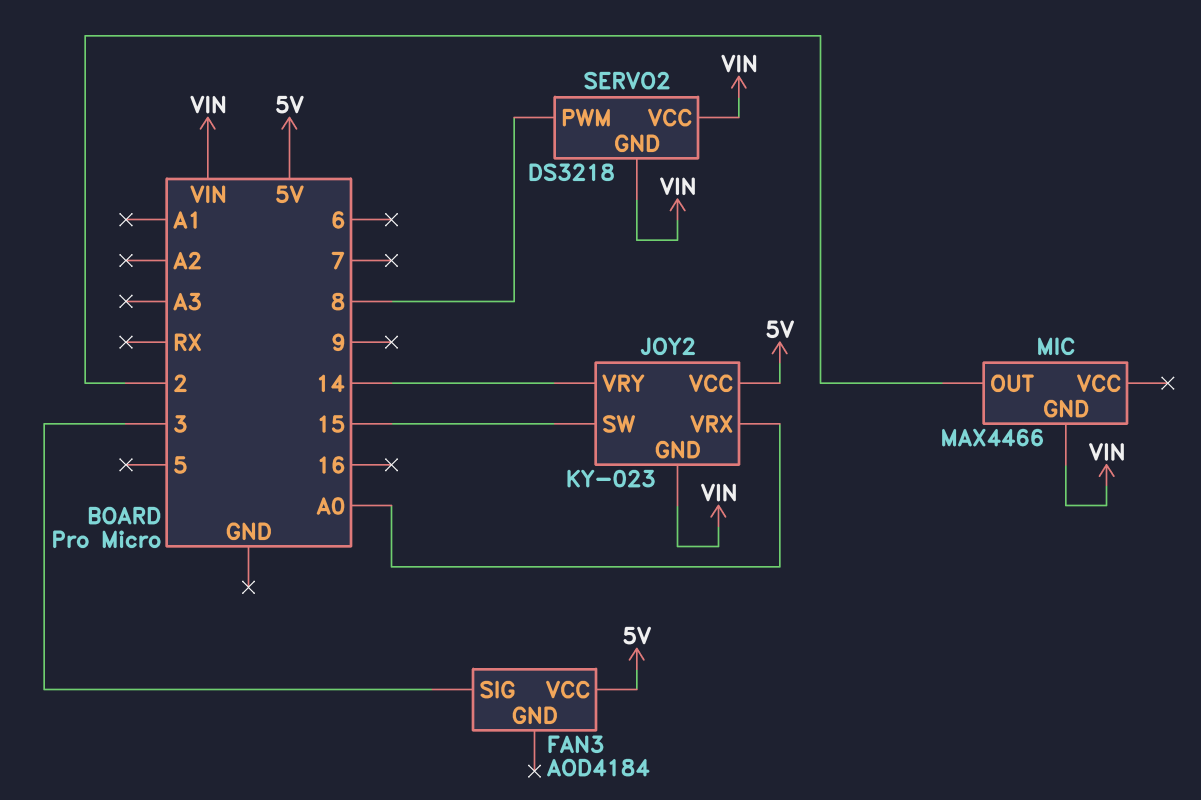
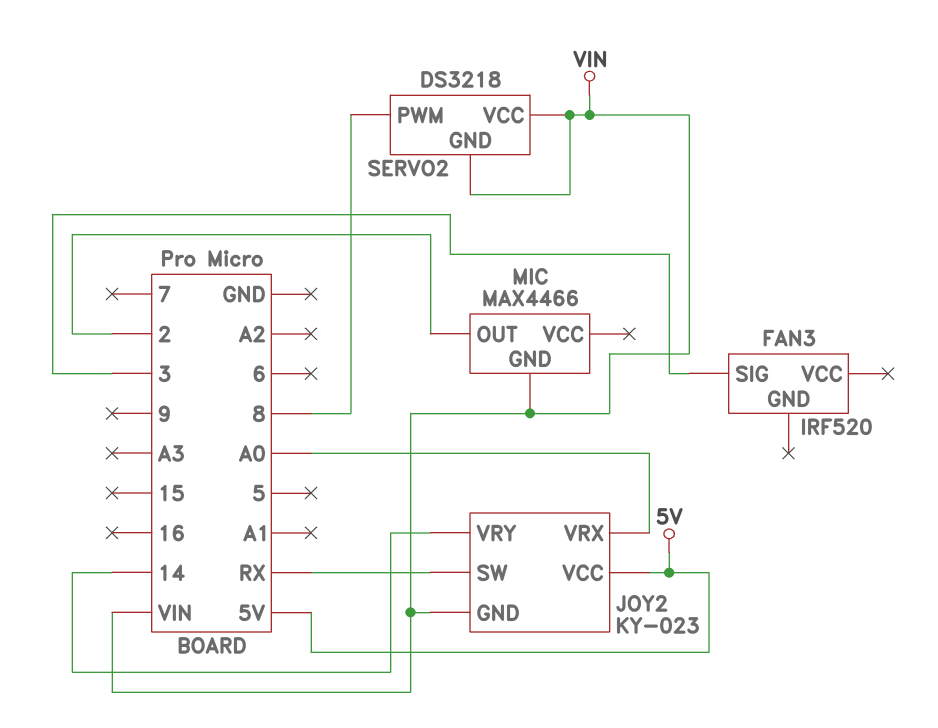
FAN3: AOD4184 -> IRF520
FAN3 pin VCC: 5V -> none
JOY2 pin SW: 15 -> RX

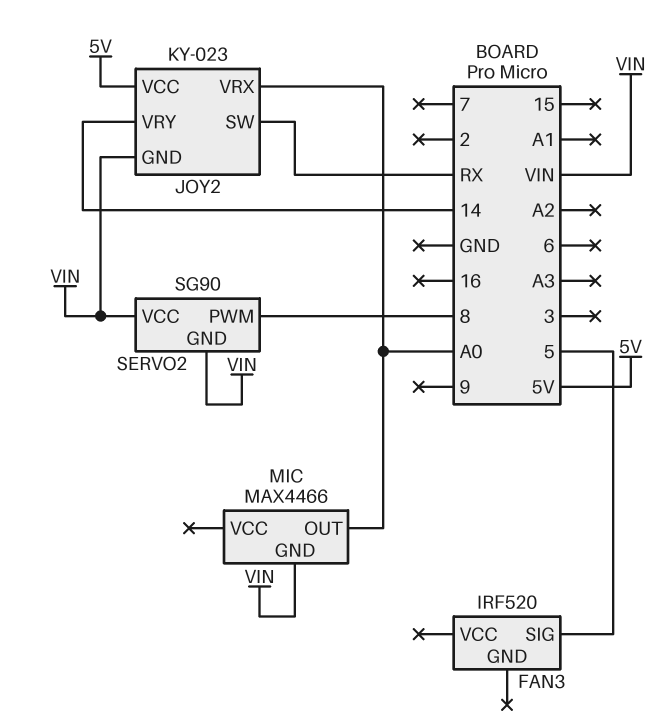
FAN3 pin SIG: 3 -> 5
MIC pin OUT: 2 -> A0
SERVO2: DS3218 -> SG90

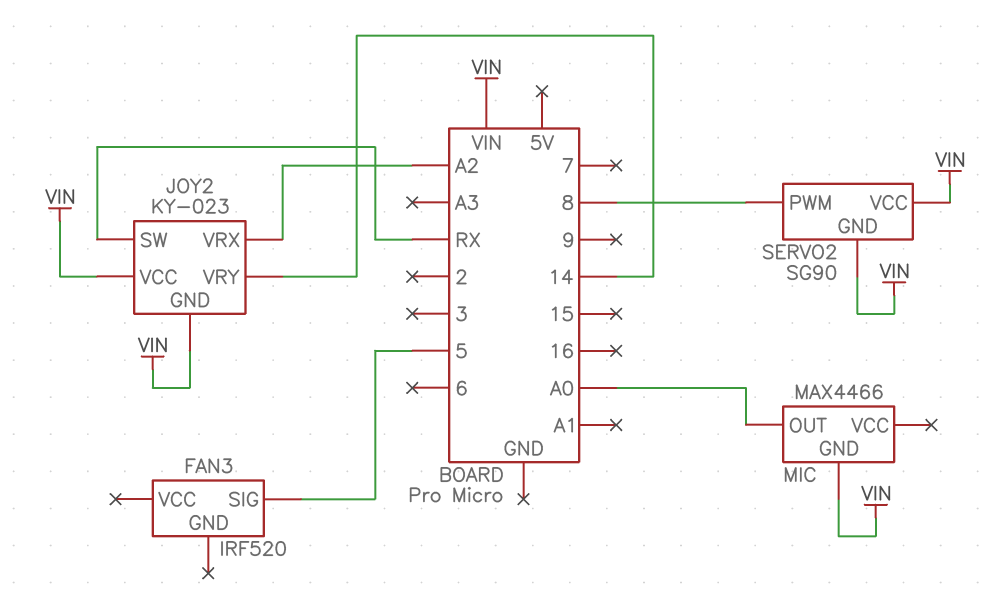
JOY2 pin VCC: 5V -> VIN
JOY2 pin VRX: A0 -> A2

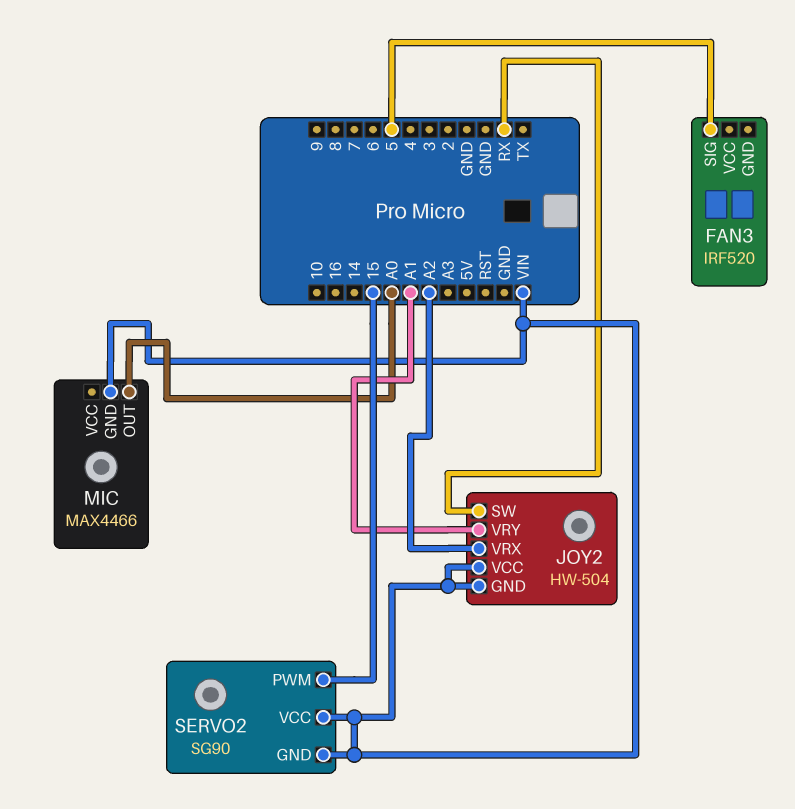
JOY2: KY-023 -> HW-504
JOY2 pin VRY: 14 -> A1
SERVO2 pin PWM: 8 -> 15

